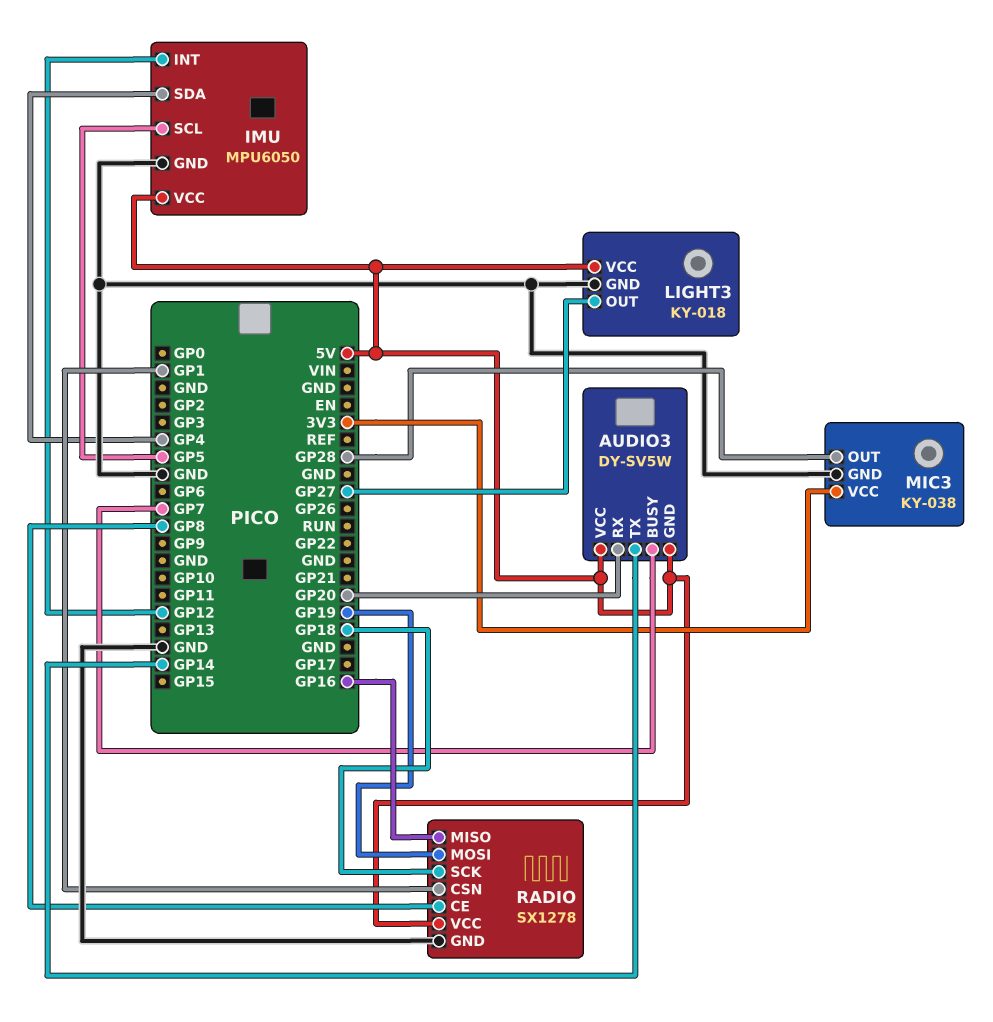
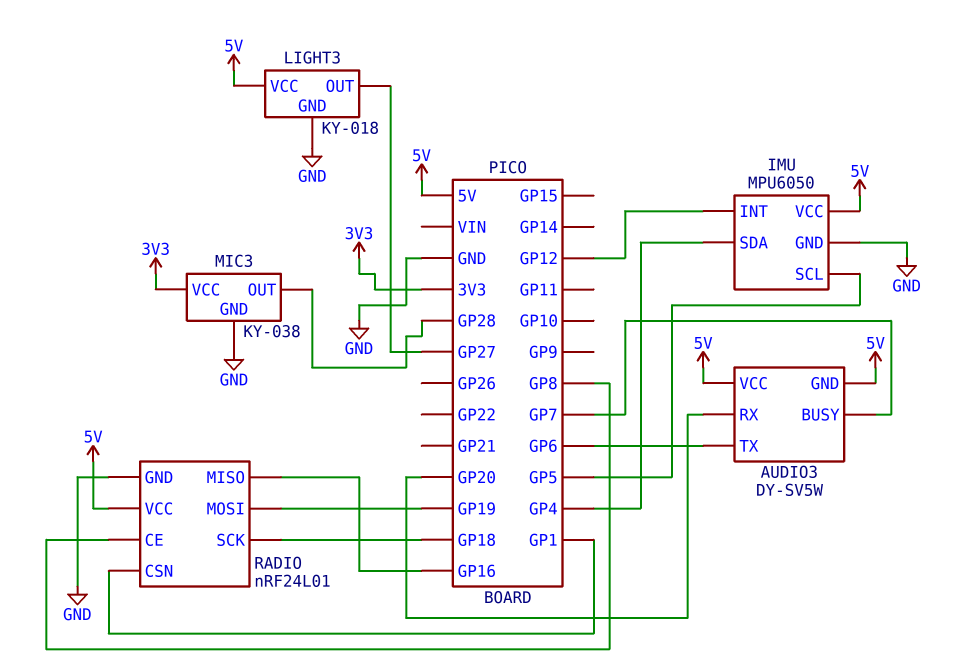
AUDIO3 pin TX: GP14 -> GP6
RADIO: SX1278 -> nRF24L01

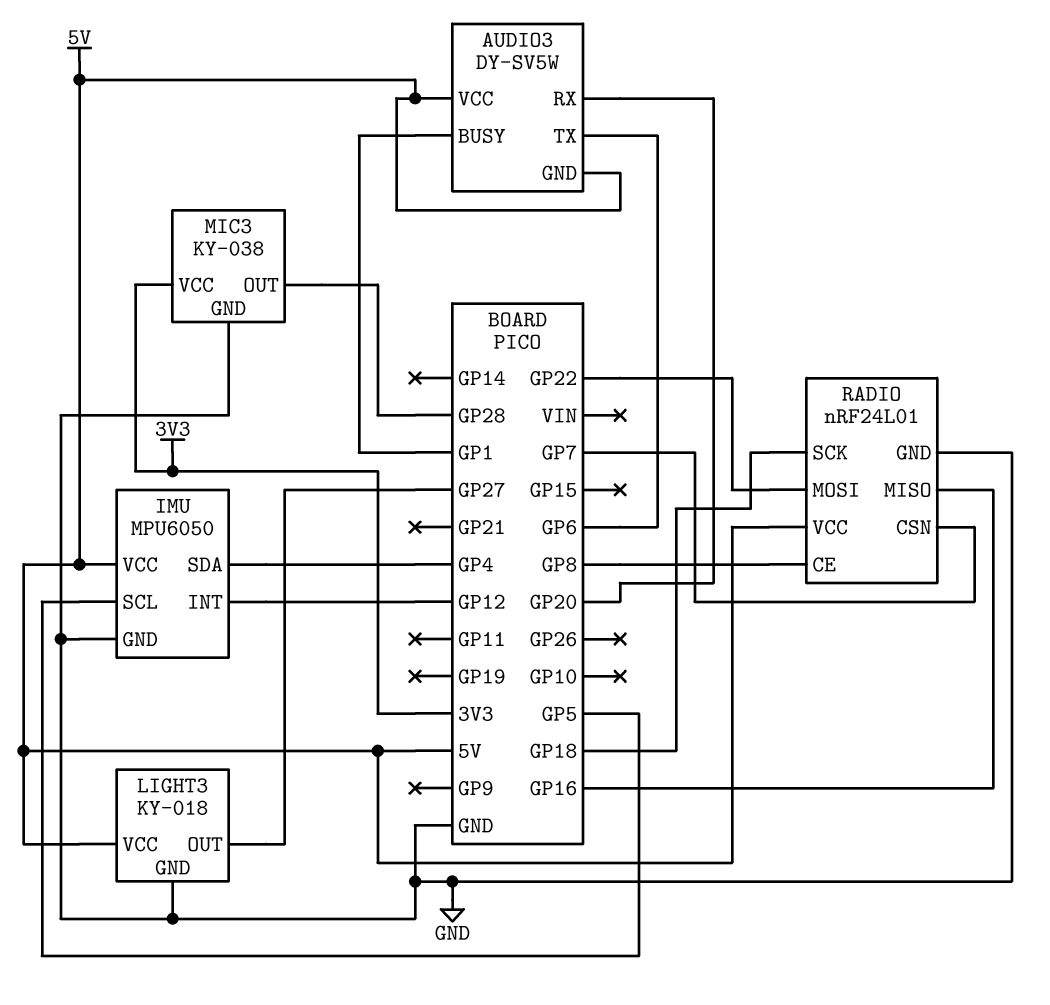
AUDIO3 pin BUSY: GP7 -> GP1
RADIO pin CSN: GP1 -> GP7
RADIO pin MOSI: GP19 -> GP22

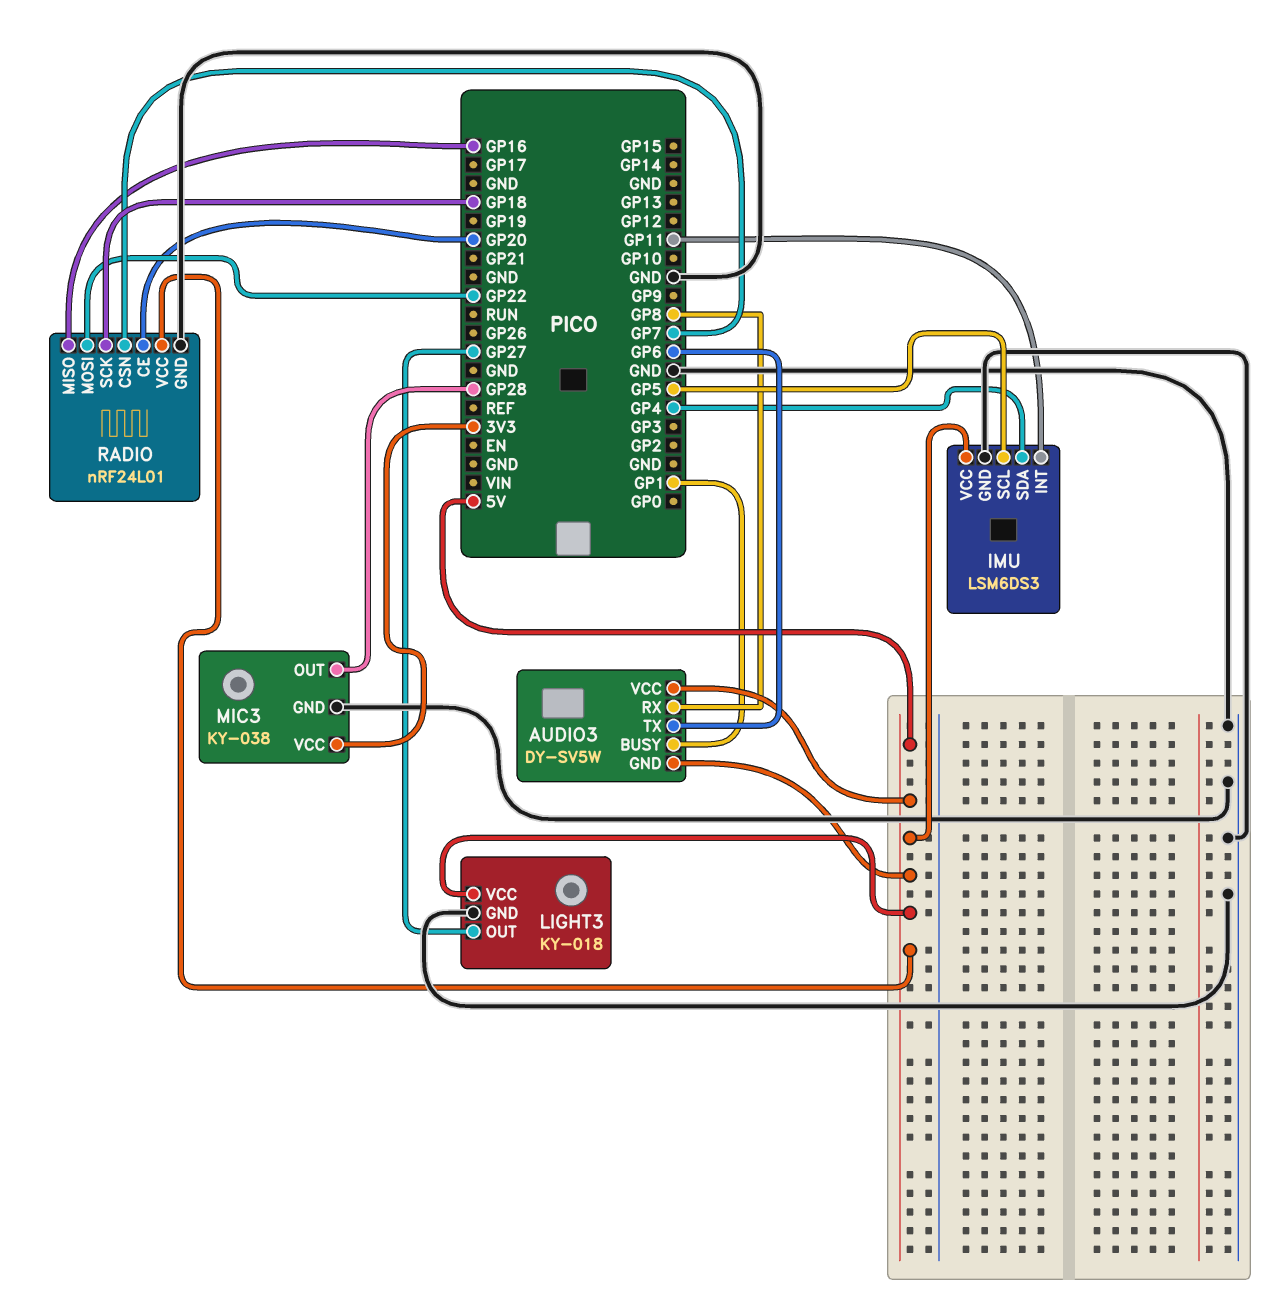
AUDIO3 pin RX: GP20 -> GP8
IMU: MPU6050 -> LSM6DS3
IMU pin INT: GP12 -> GP11
RADIO pin CE: GP8 -> GP20

